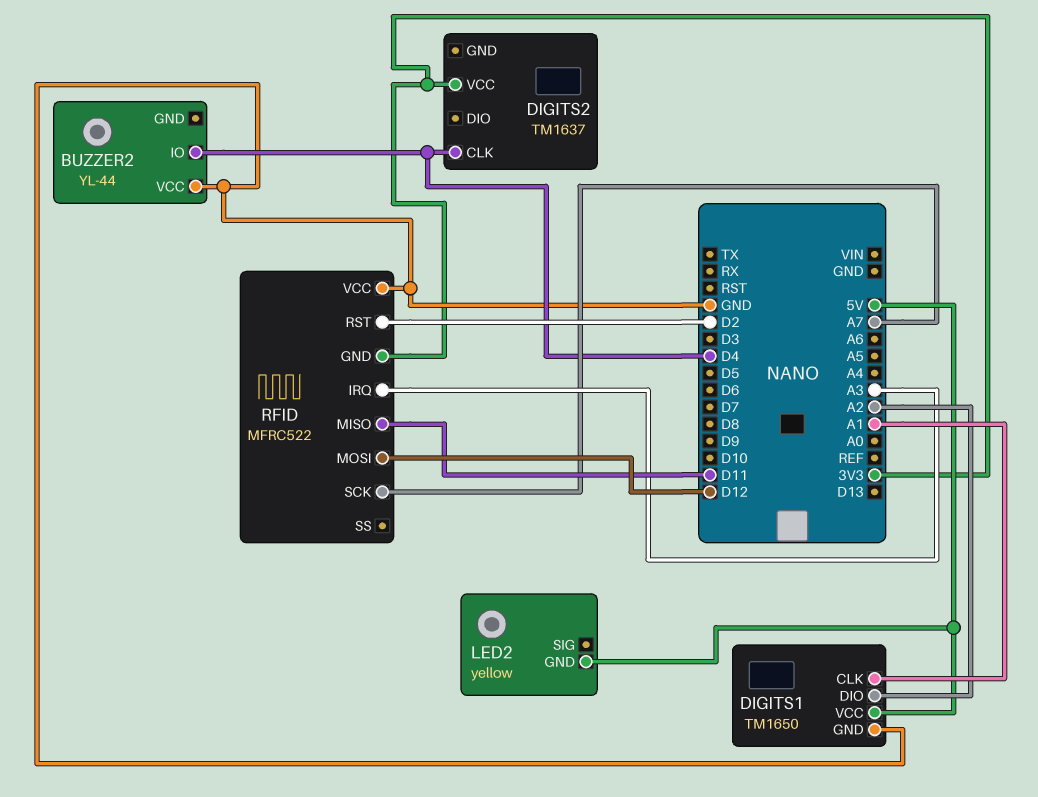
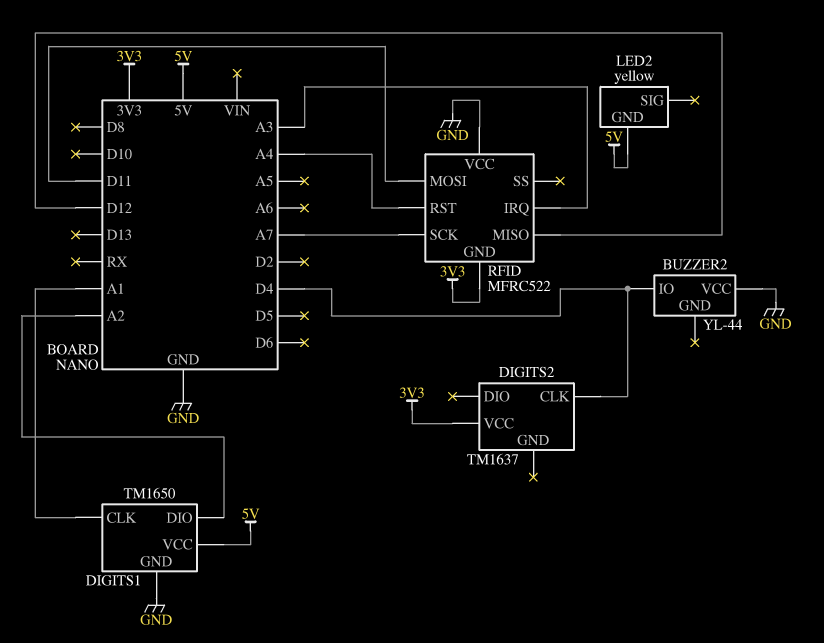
RFID pin MISO: D11 -> D12
RFID pin MOSI: D12 -> D11
RFID pin RST: D2 -> A4

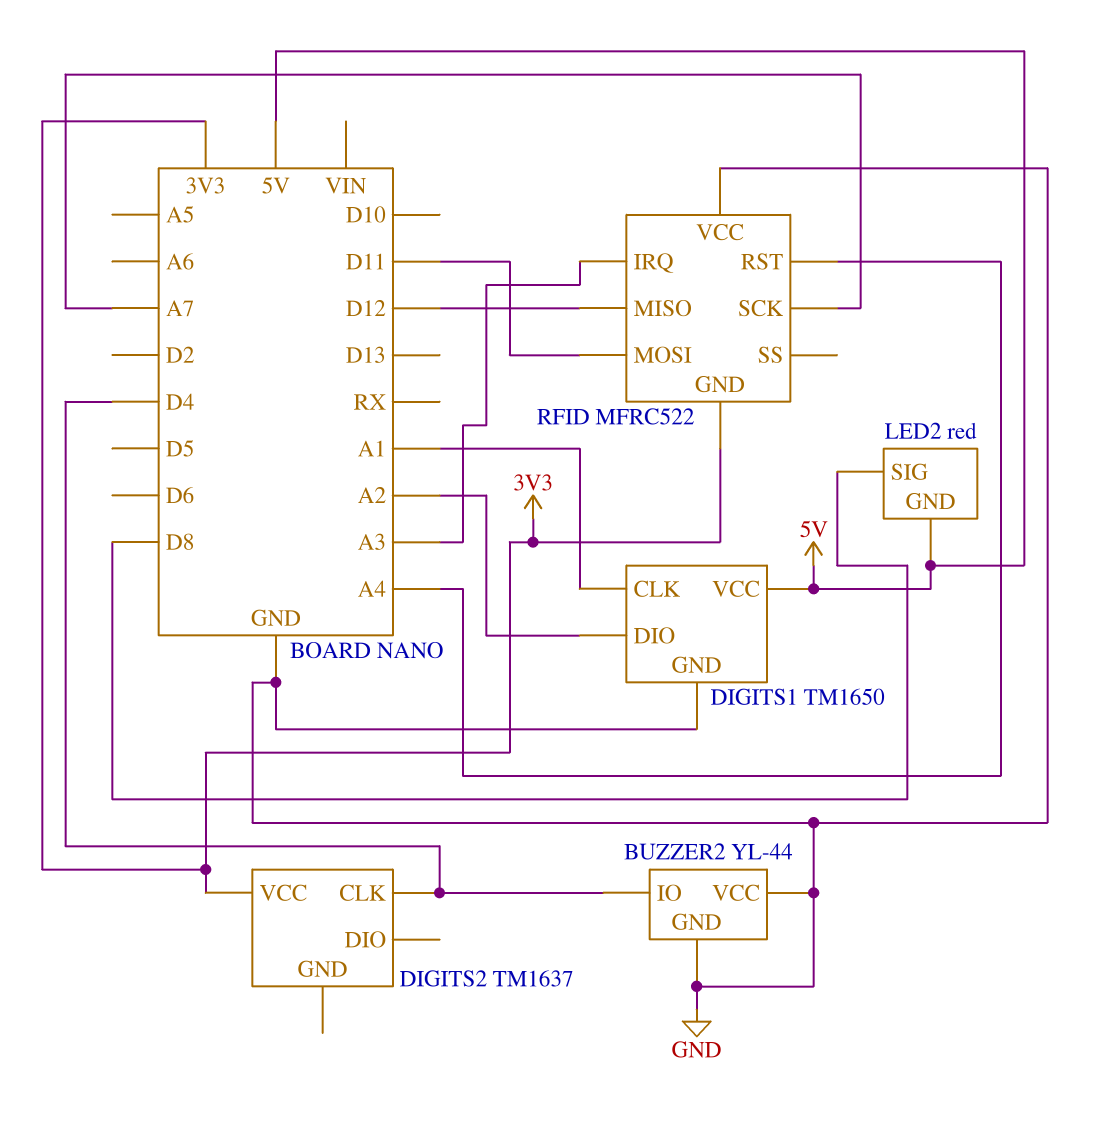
BUZZER2 pin GND: none -> GND
LED2: yellow -> red
LED2 pin SIG: none -> D8

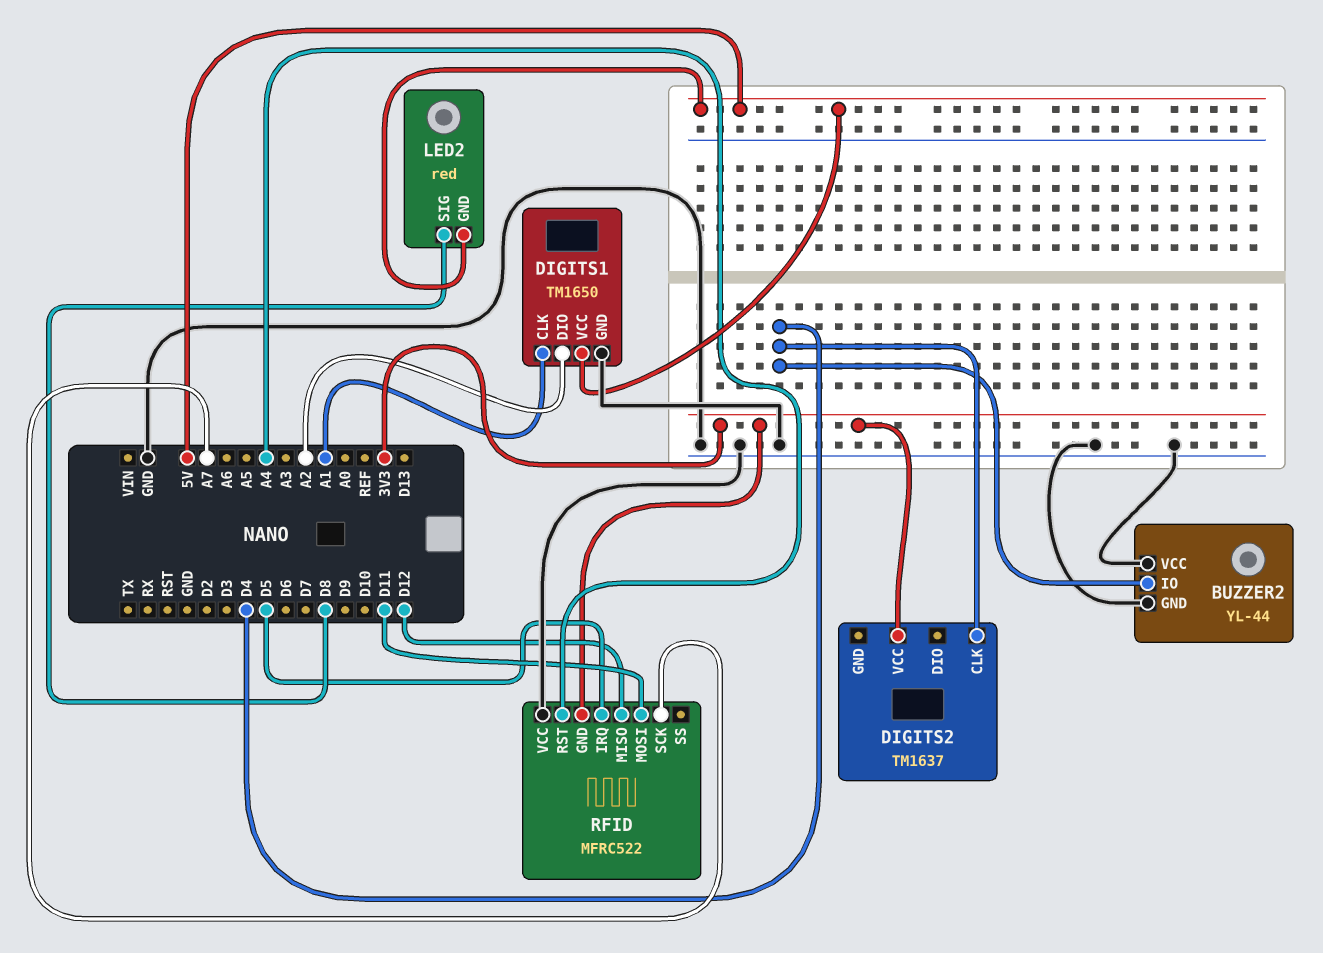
RFID pin IRQ: A3 -> D5

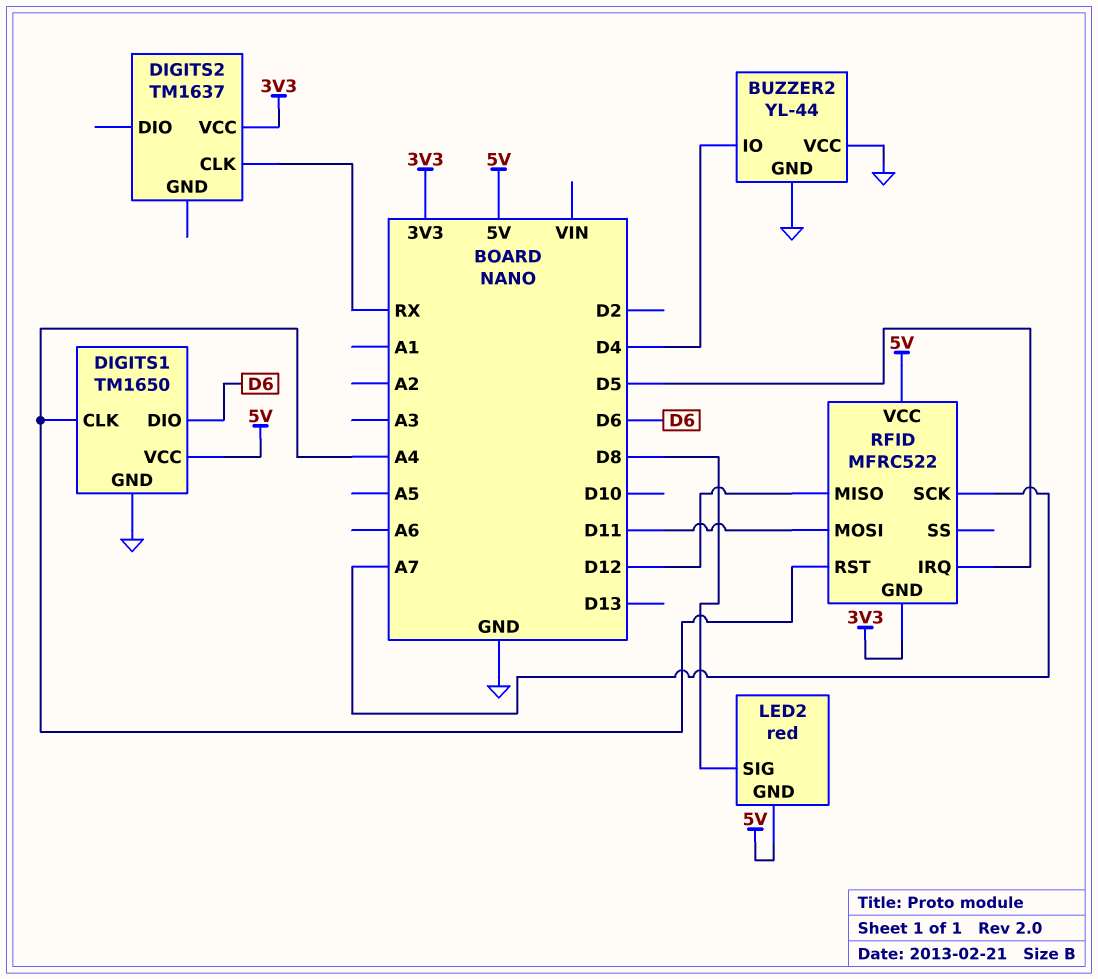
DIGITS1 pin CLK: A1 -> A4
DIGITS1 pin DIO: A2 -> D6
DIGITS2 pin CLK: D4 -> RX
RFID pin VCC: GND -> 5V

